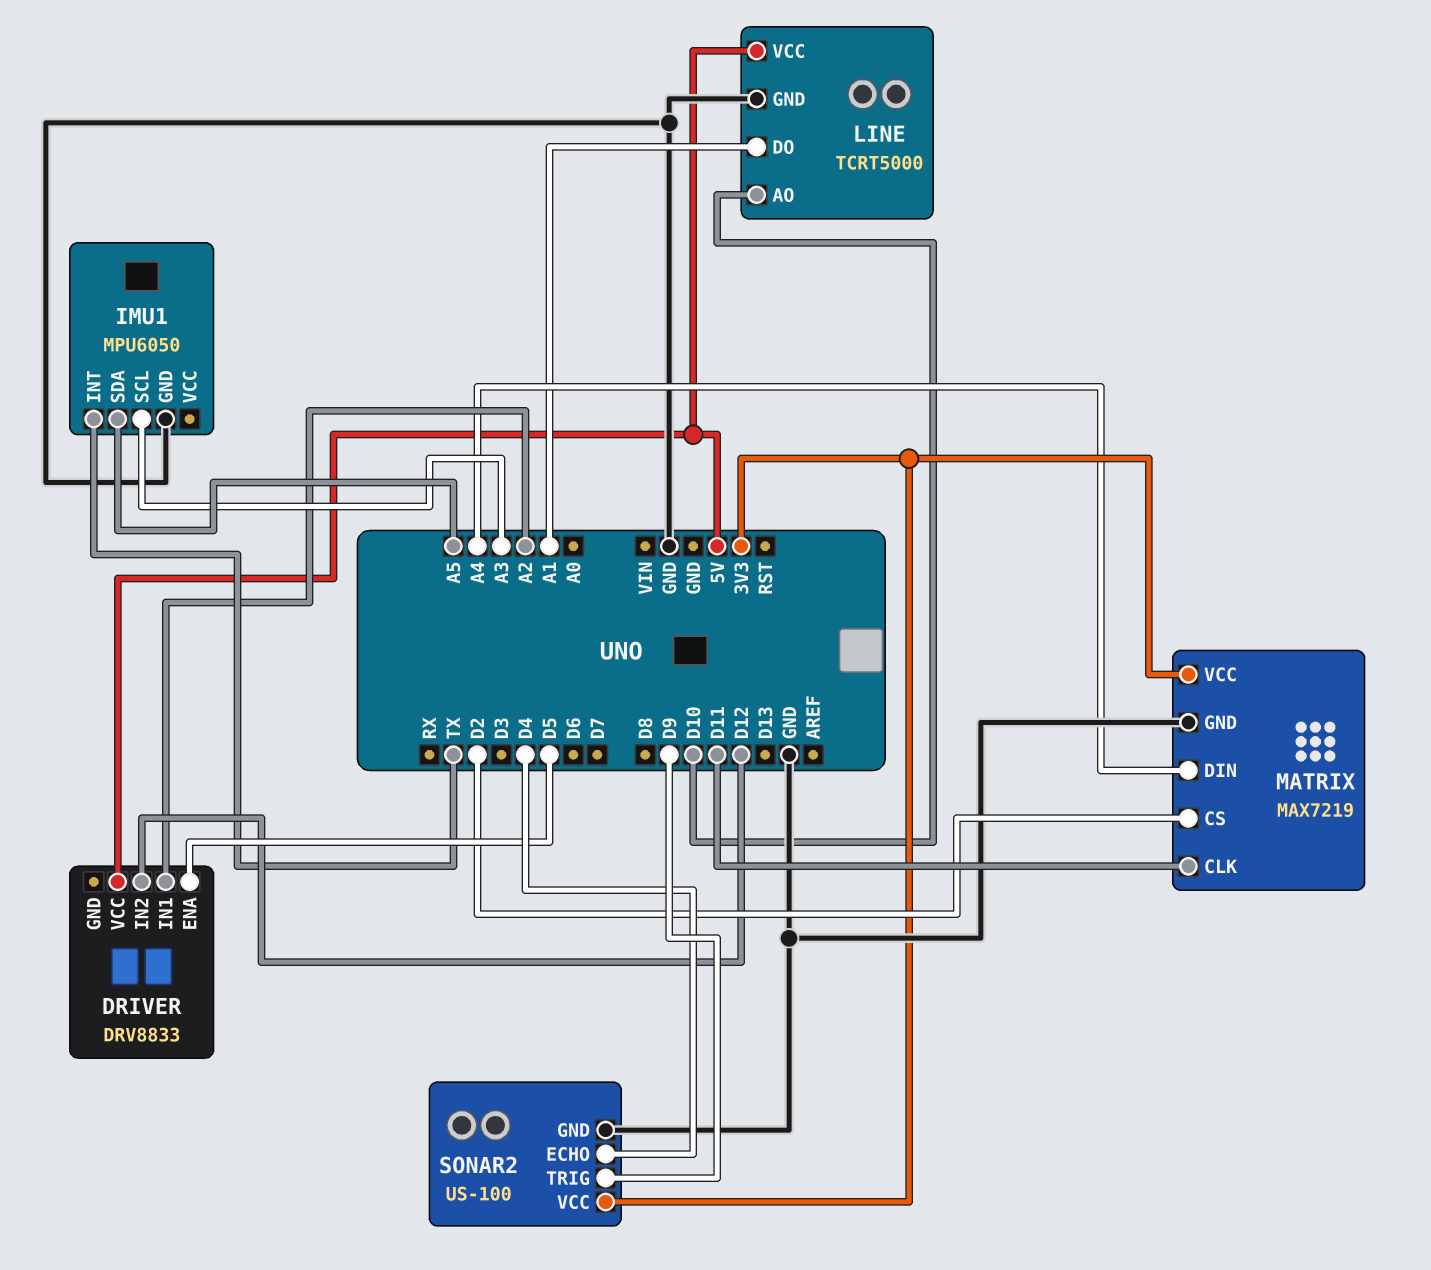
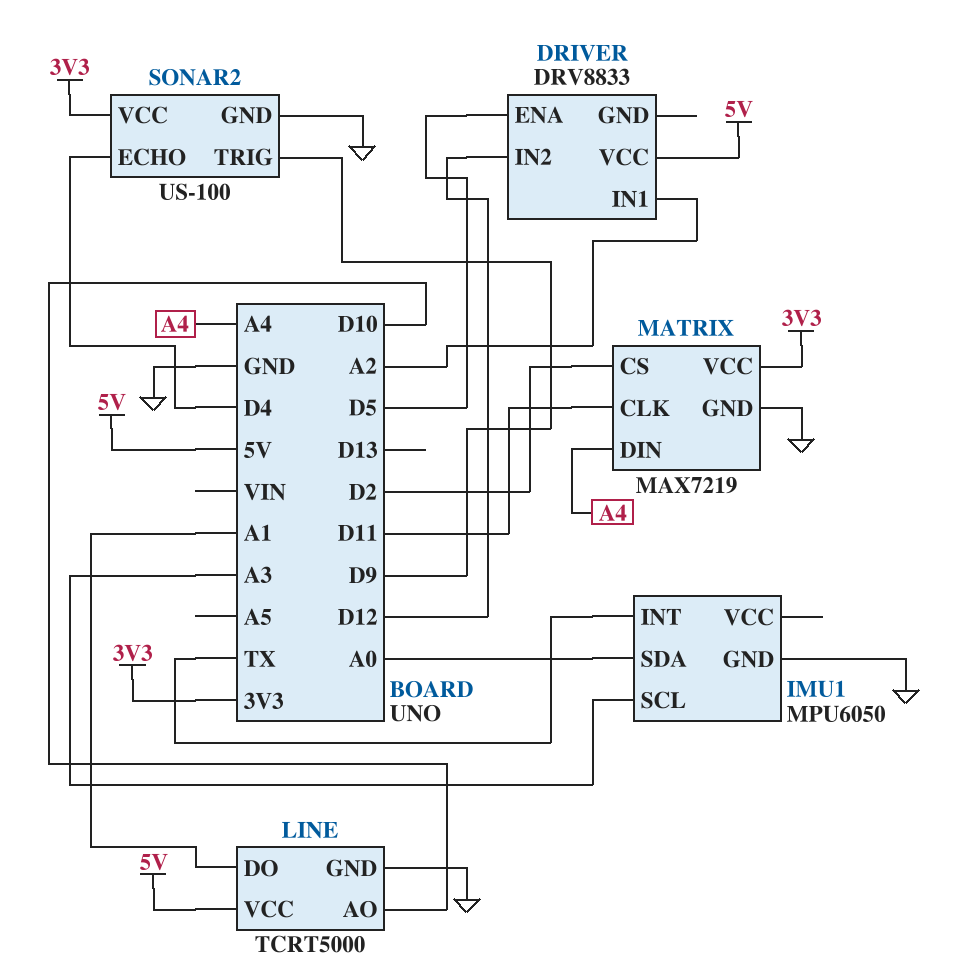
IMU1 pin SDA: A5 -> A0

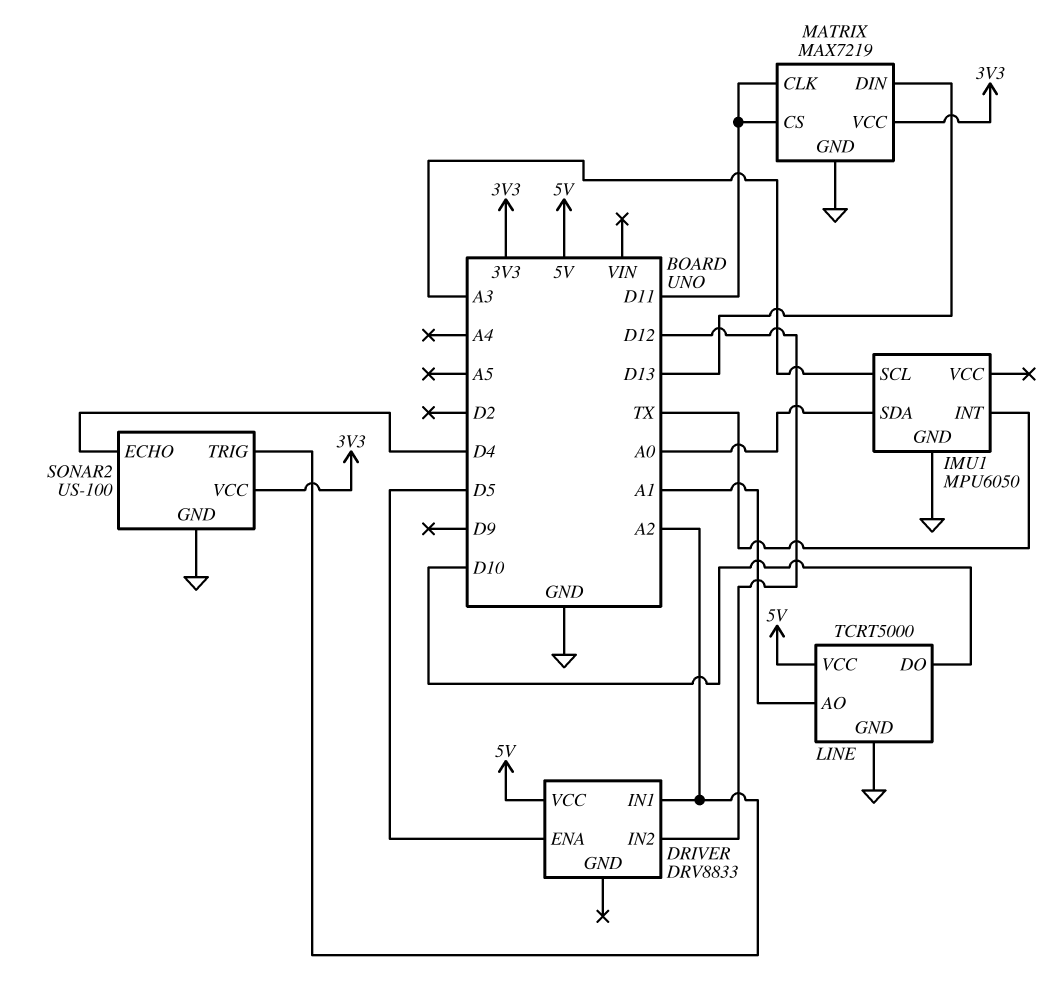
LINE pin AO: D10 -> A1
LINE pin DO: A1 -> D10
MATRIX pin CS: D2 -> D11
MATRIX pin DIN: A4 -> D13
SONAR2 pin TRIG: D9 -> A2

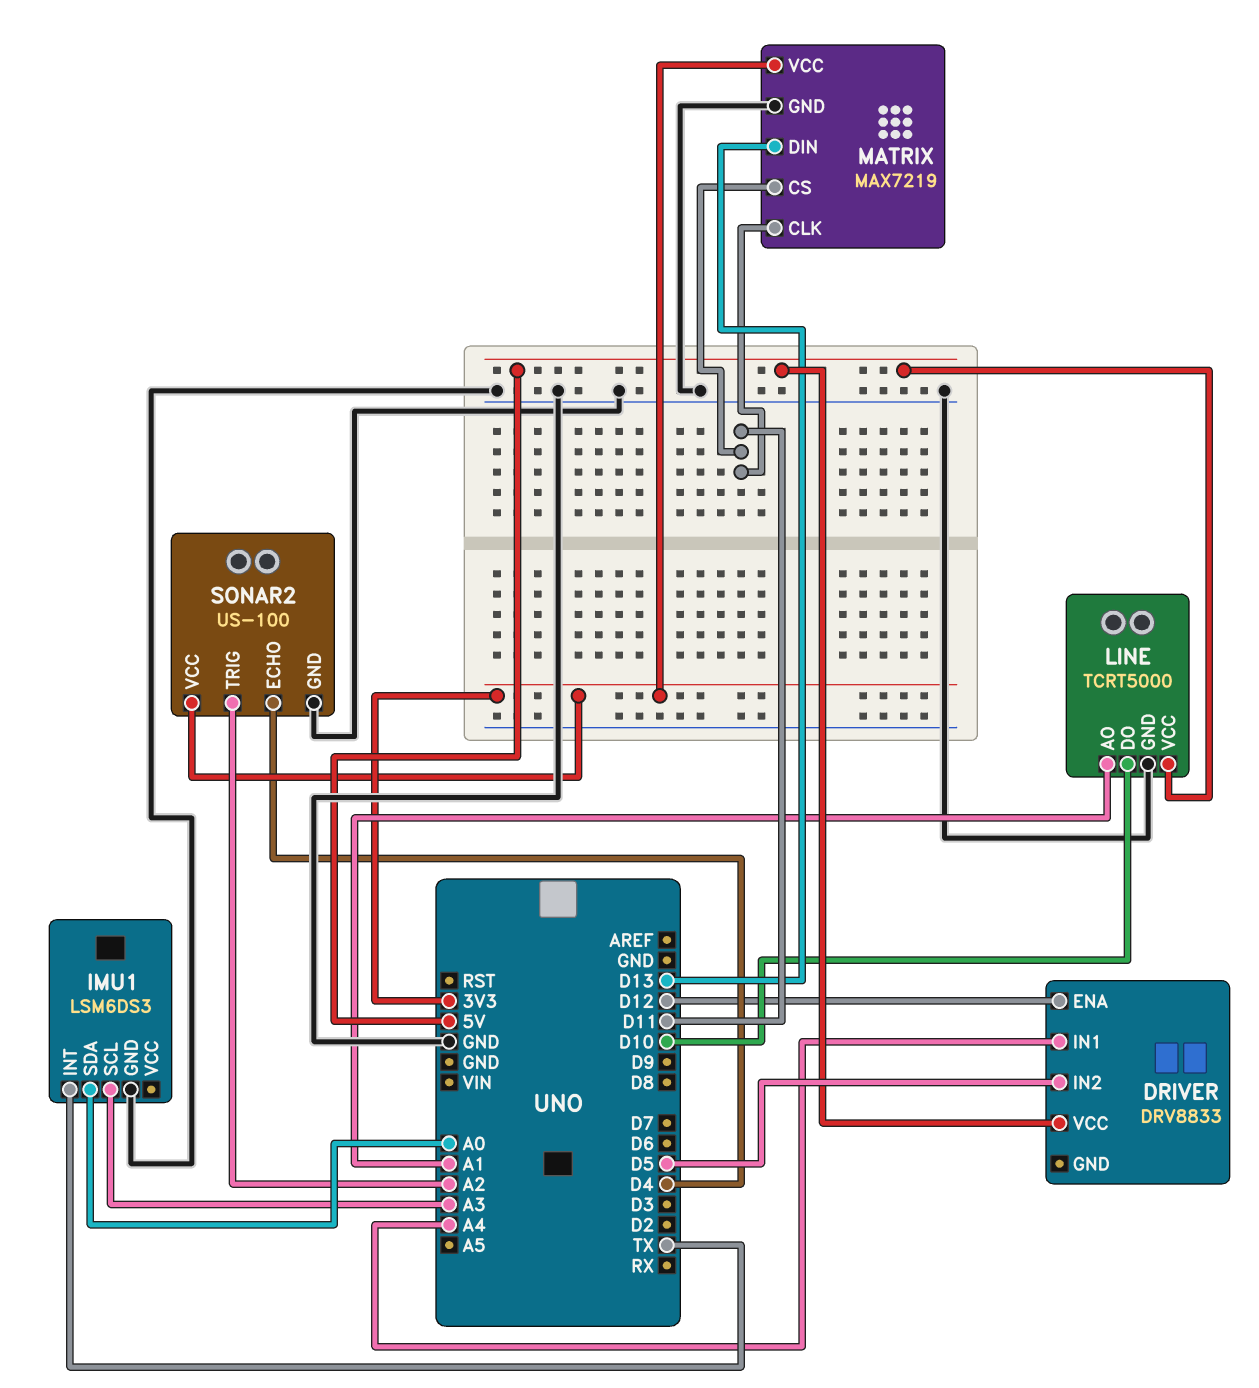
DRIVER pin ENA: D5 -> D12
DRIVER pin IN1: A2 -> A4
DRIVER pin IN2: D12 -> D5
IMU1: MPU6050 -> LSM6DS3

